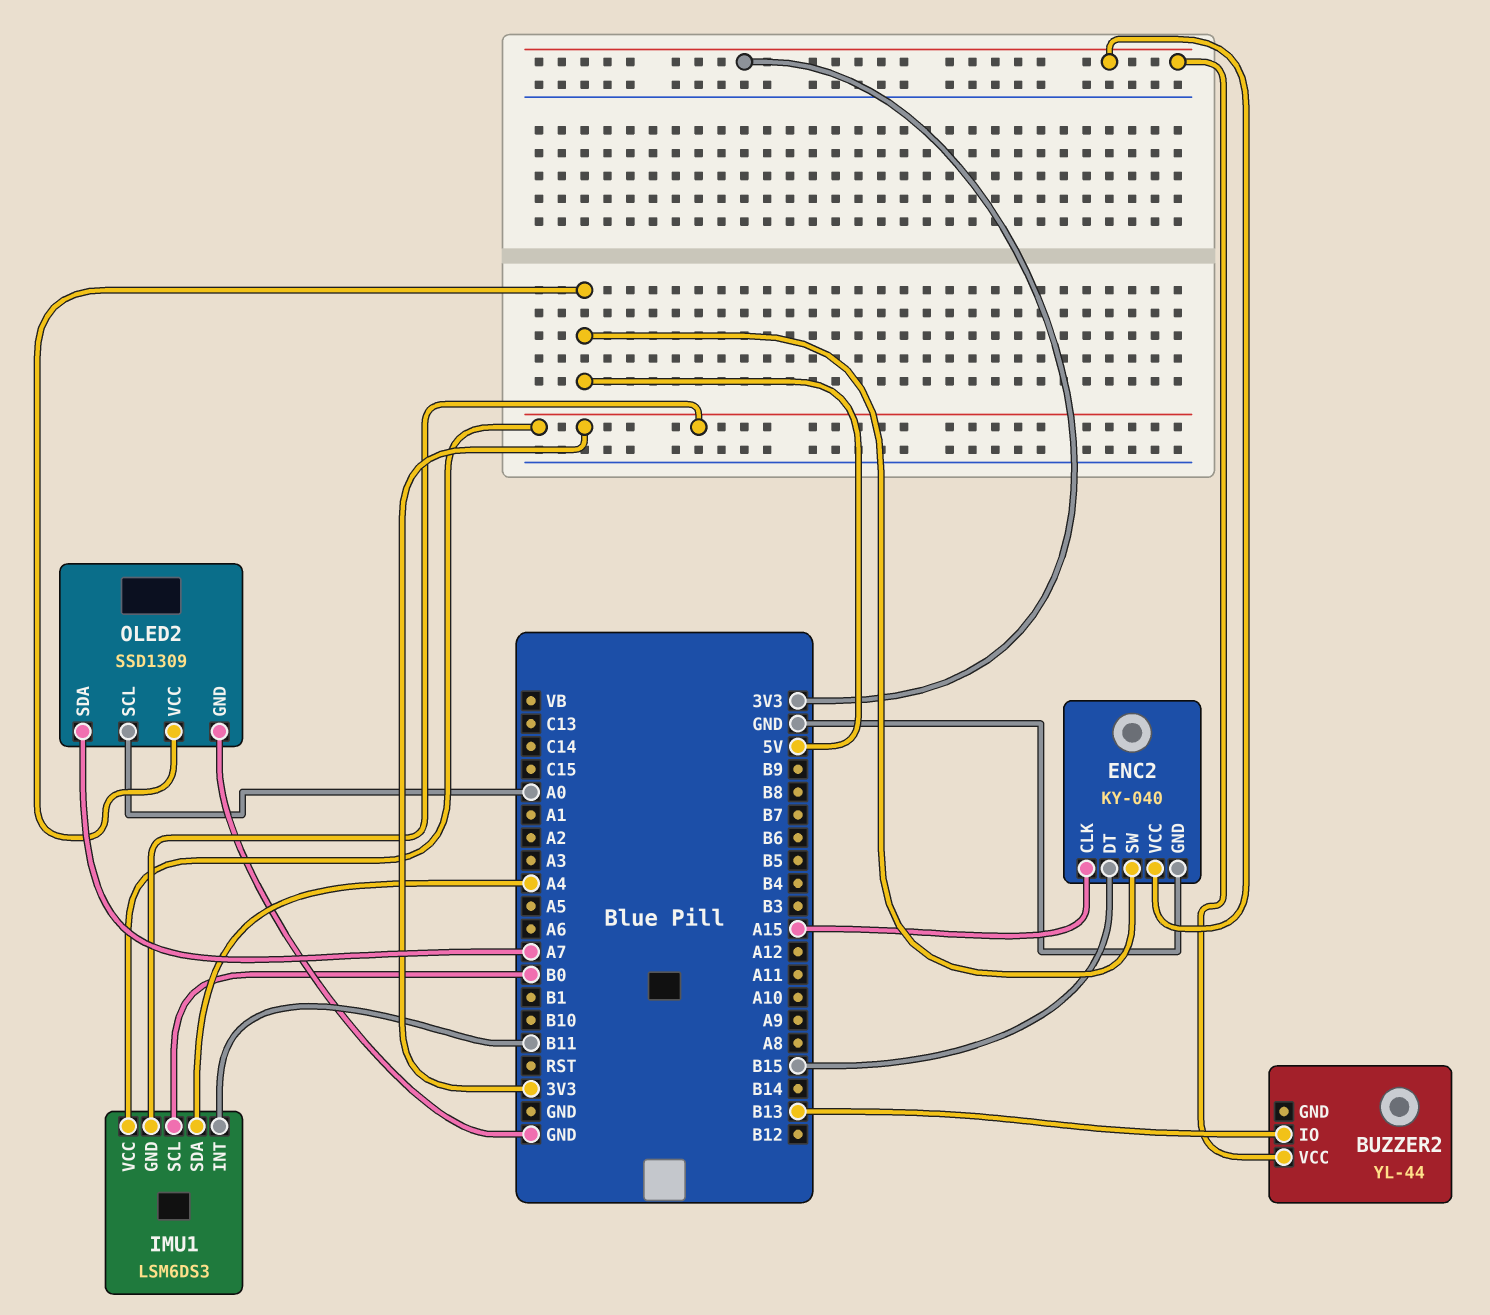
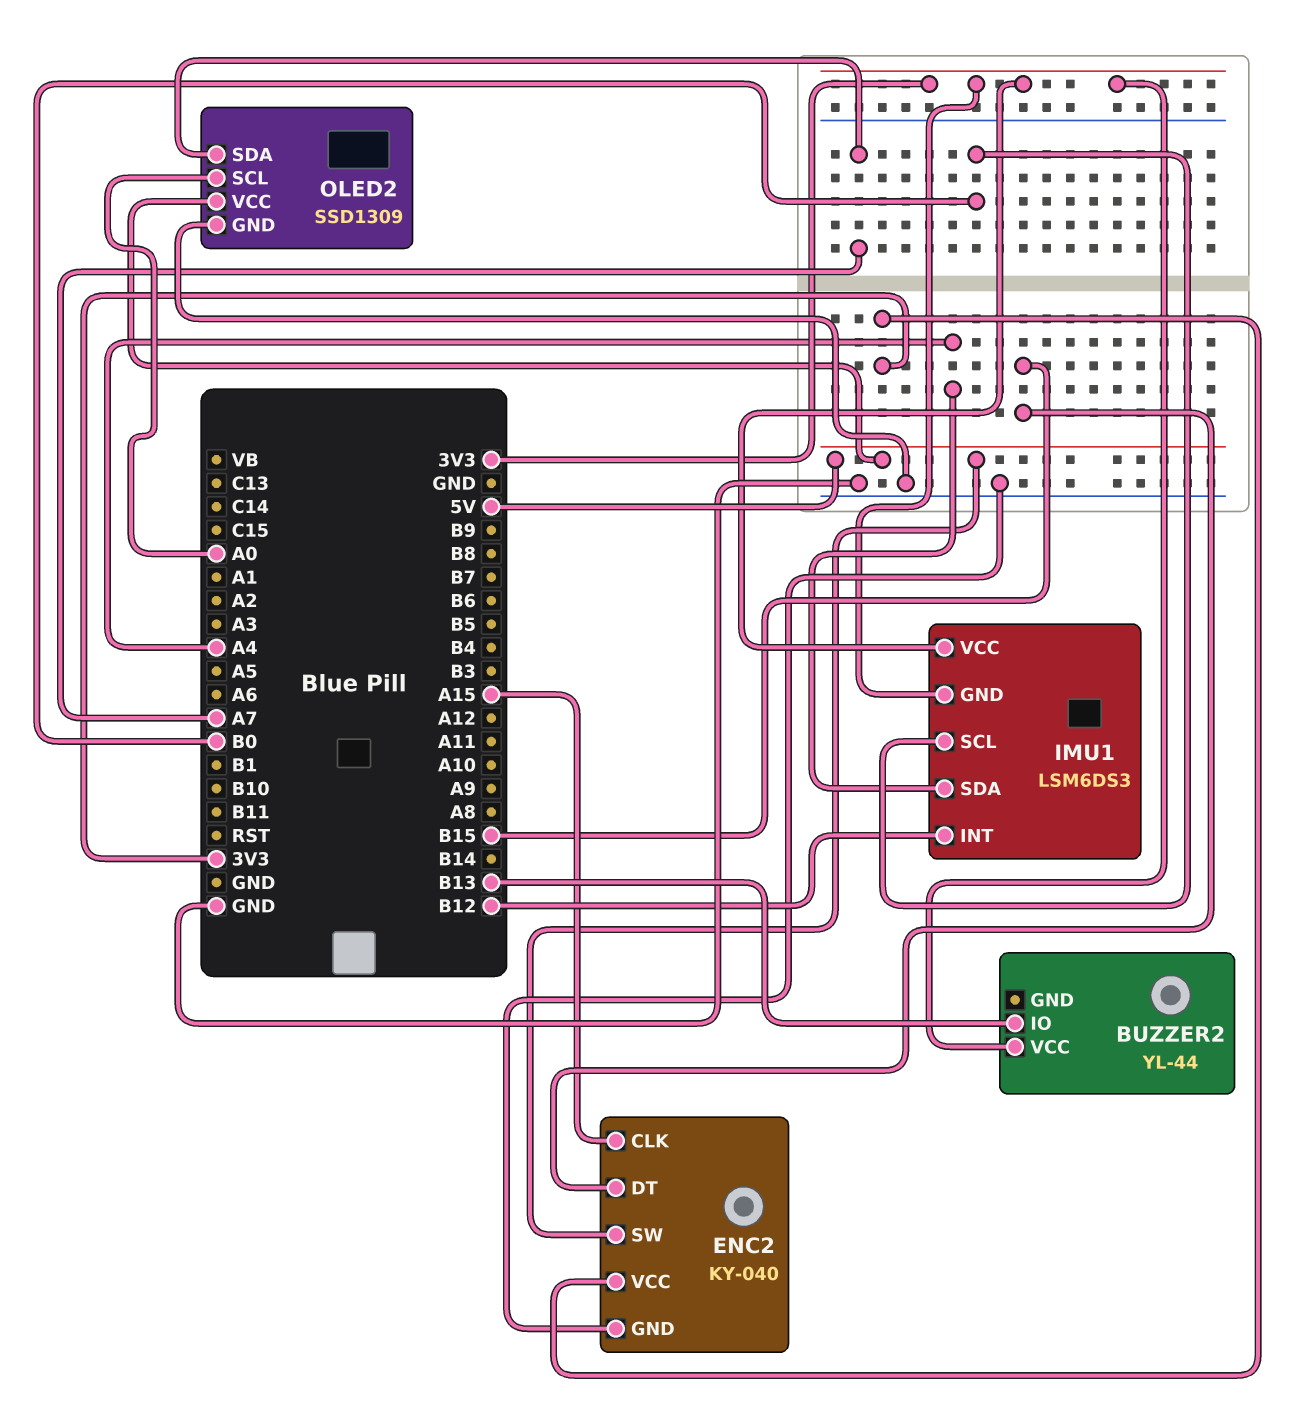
IMU1 pin INT: B11 -> B12

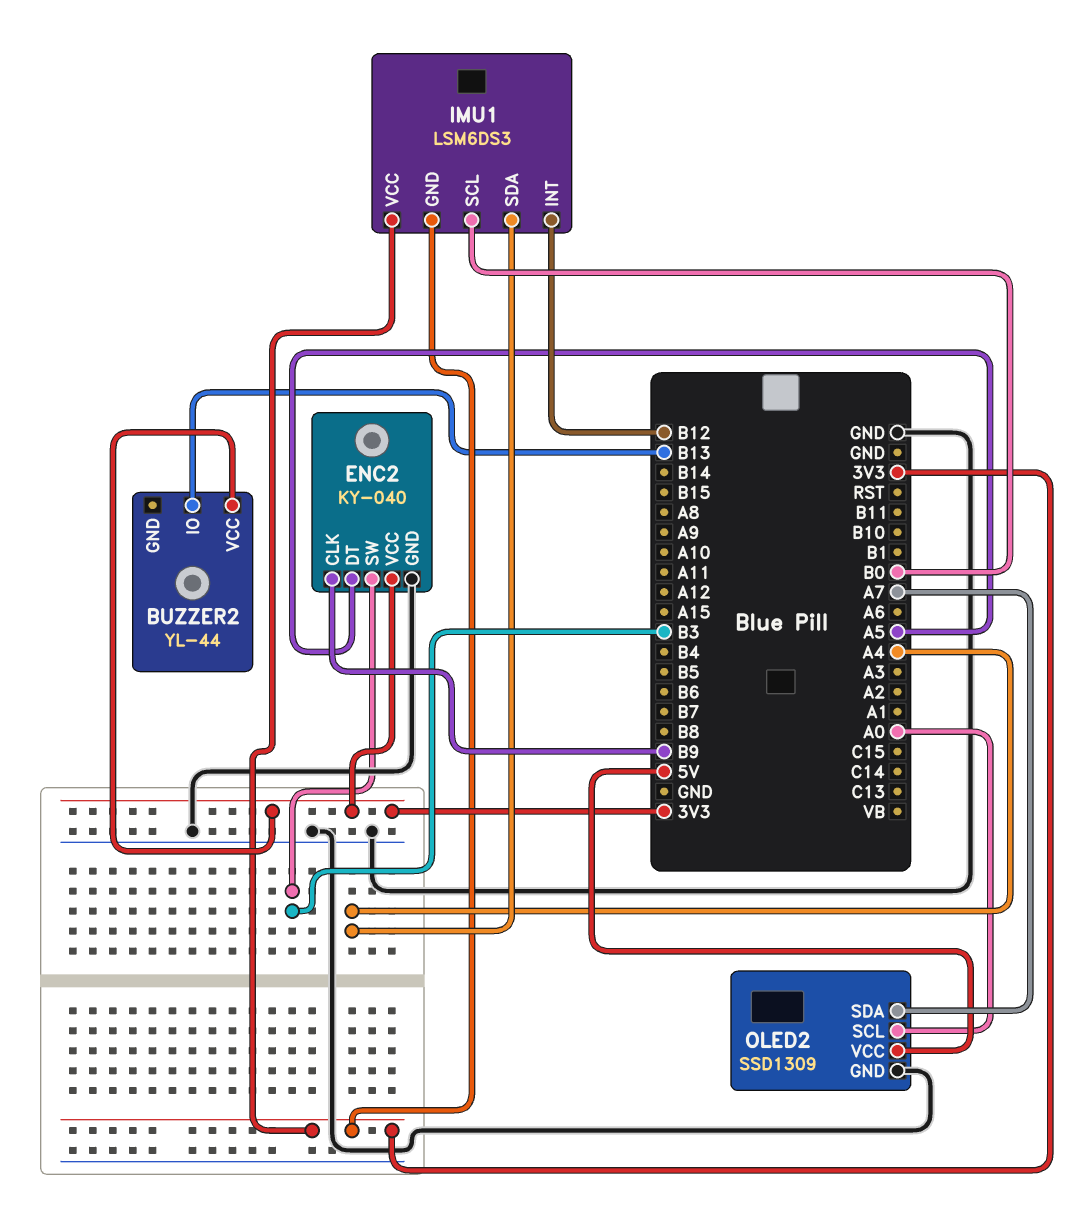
ENC2 pin CLK: A15 -> B9
ENC2 pin DT: B15 -> A5
ENC2 pin SW: 5V -> B3

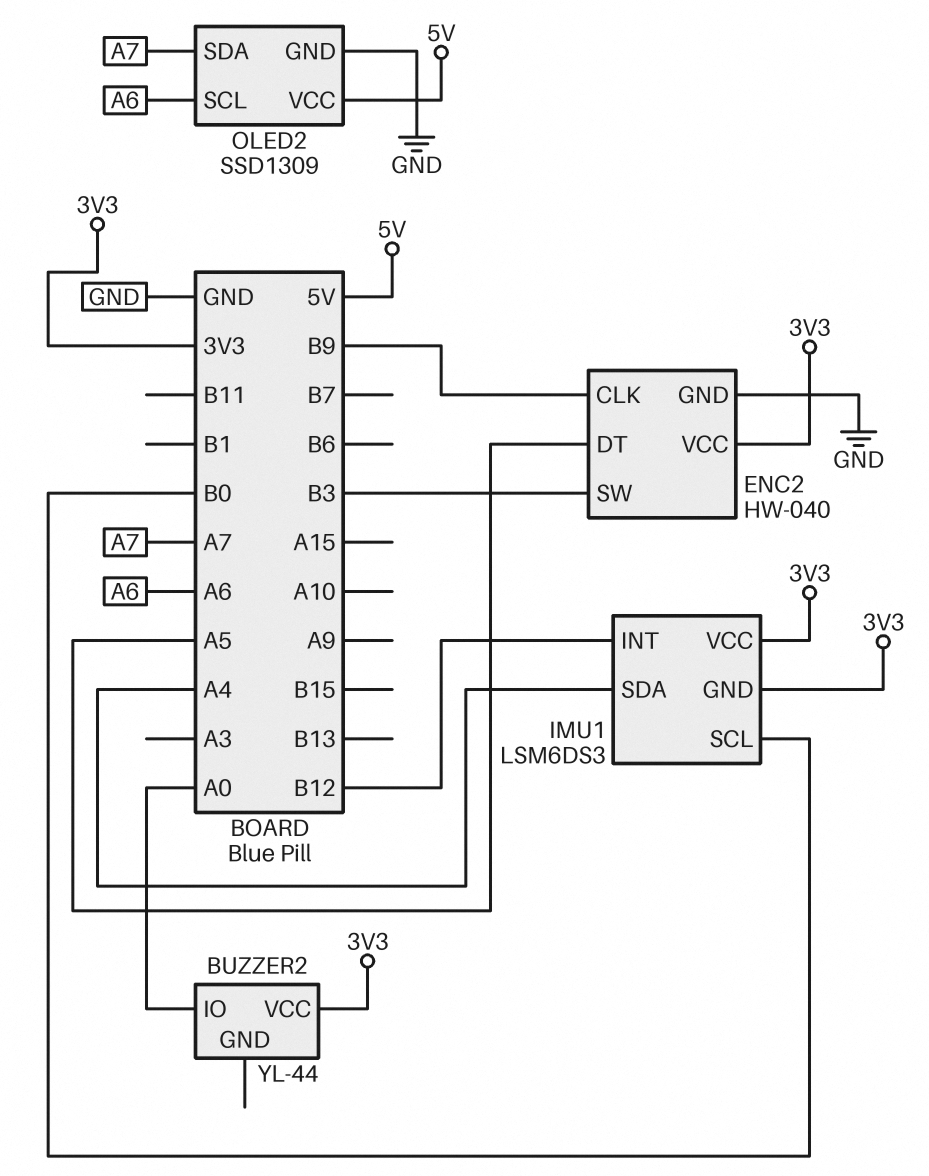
BUZZER2 pin IO: B13 -> A0
ENC2: KY-040 -> HW-040
OLED2 pin SCL: A0 -> A6

